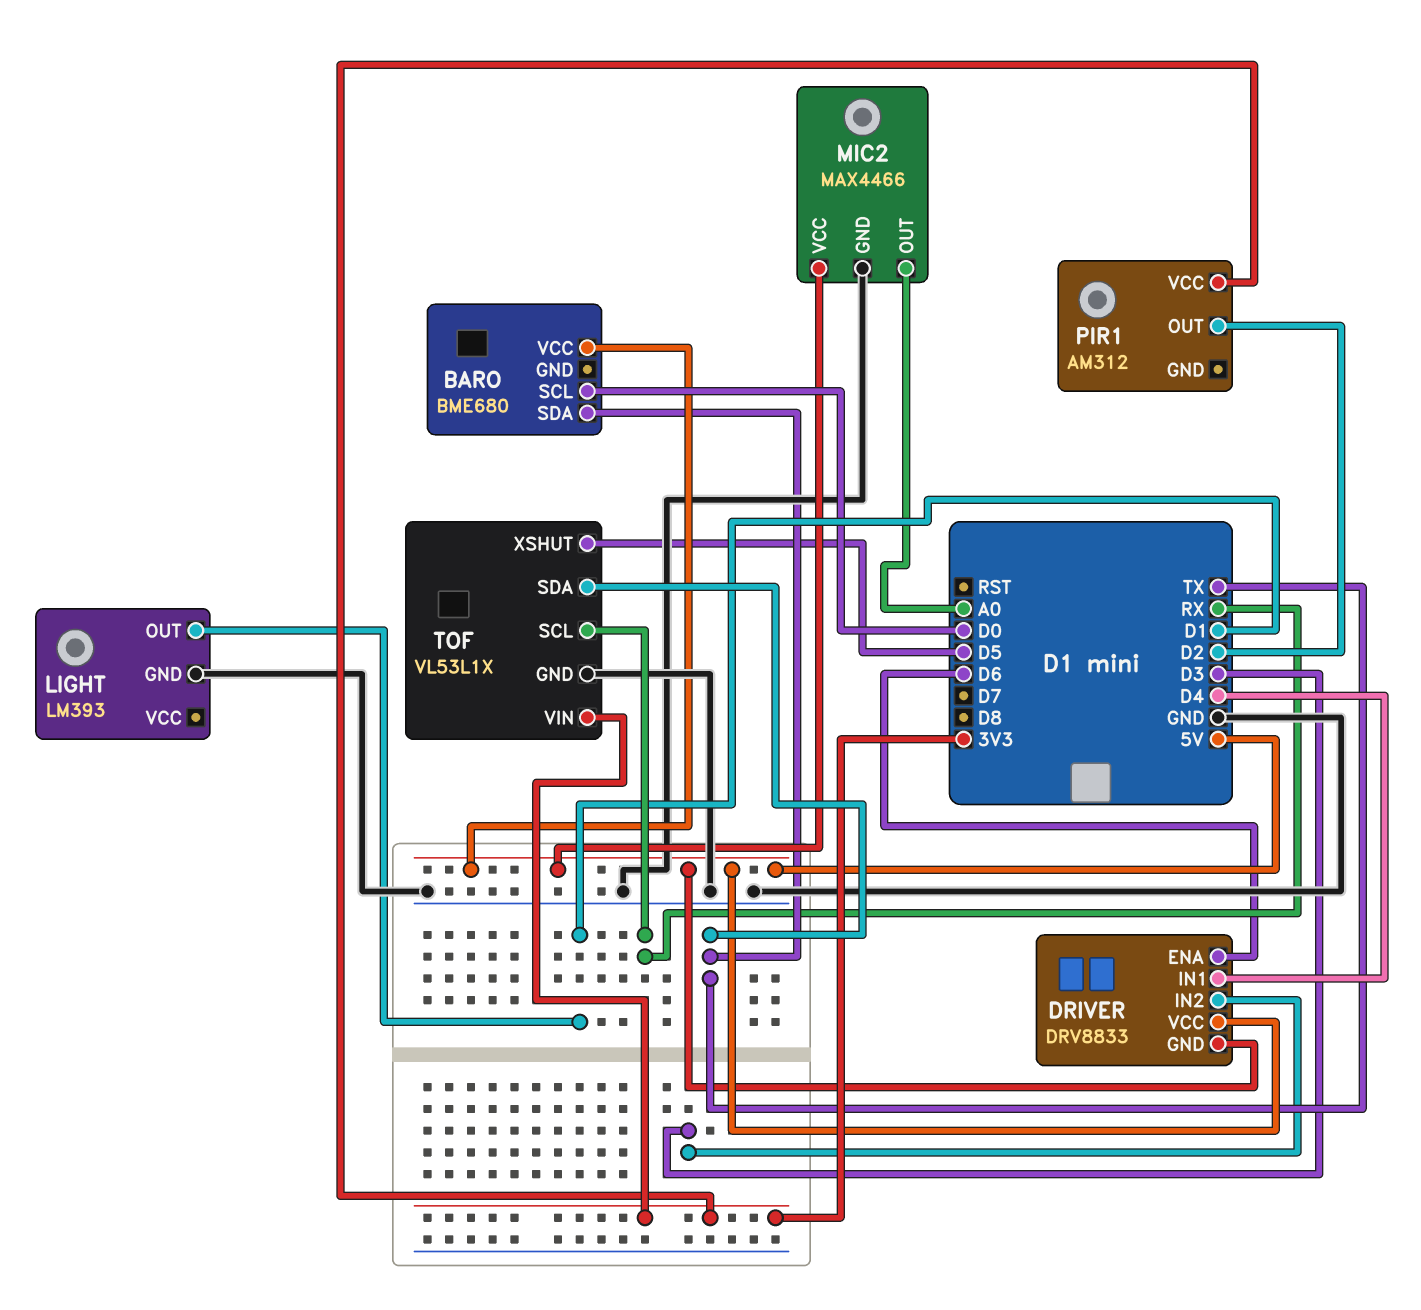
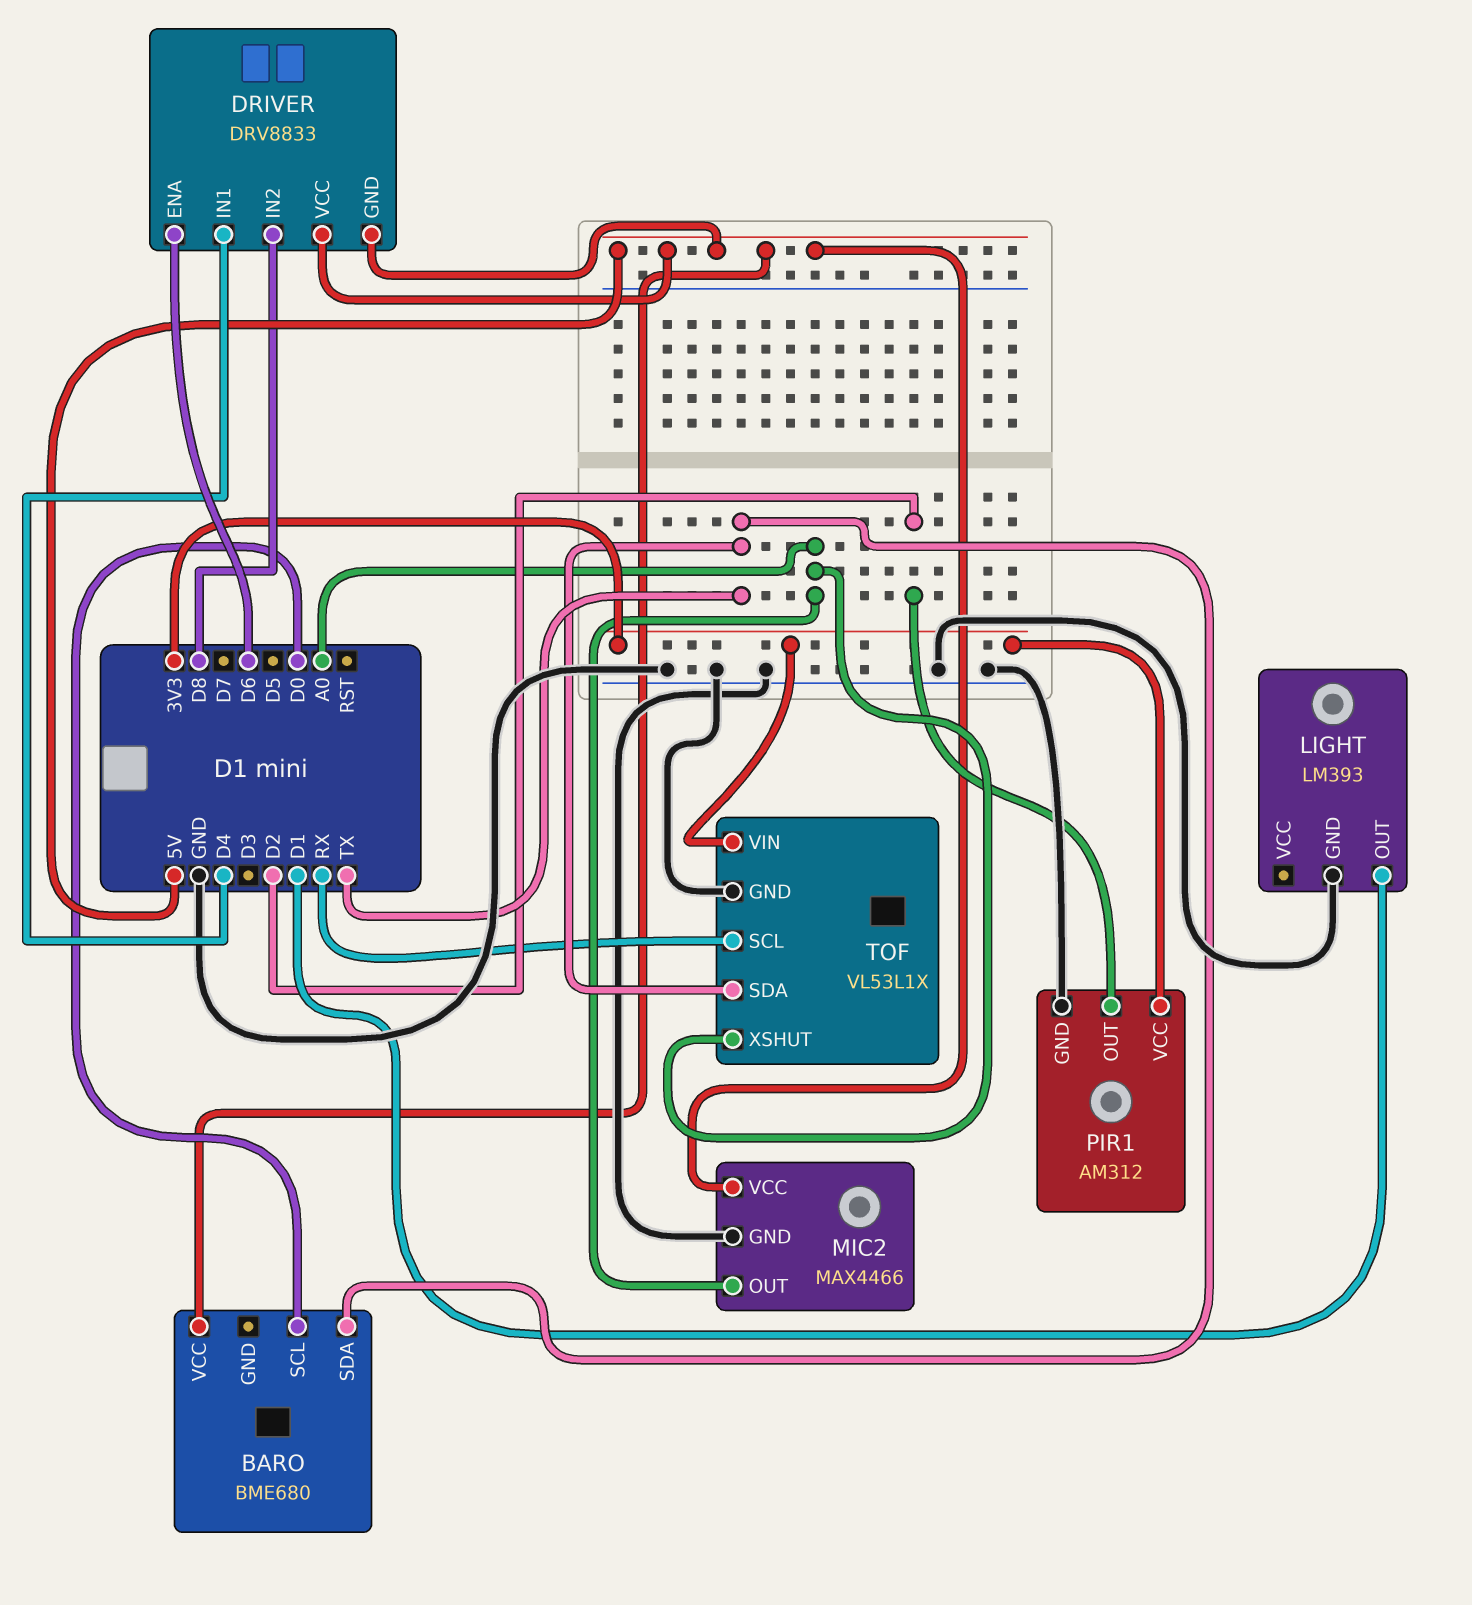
DRIVER pin IN2: D3 -> D8
PIR1 pin GND: none -> GND
TOF pin XSHUT: D5 -> A0

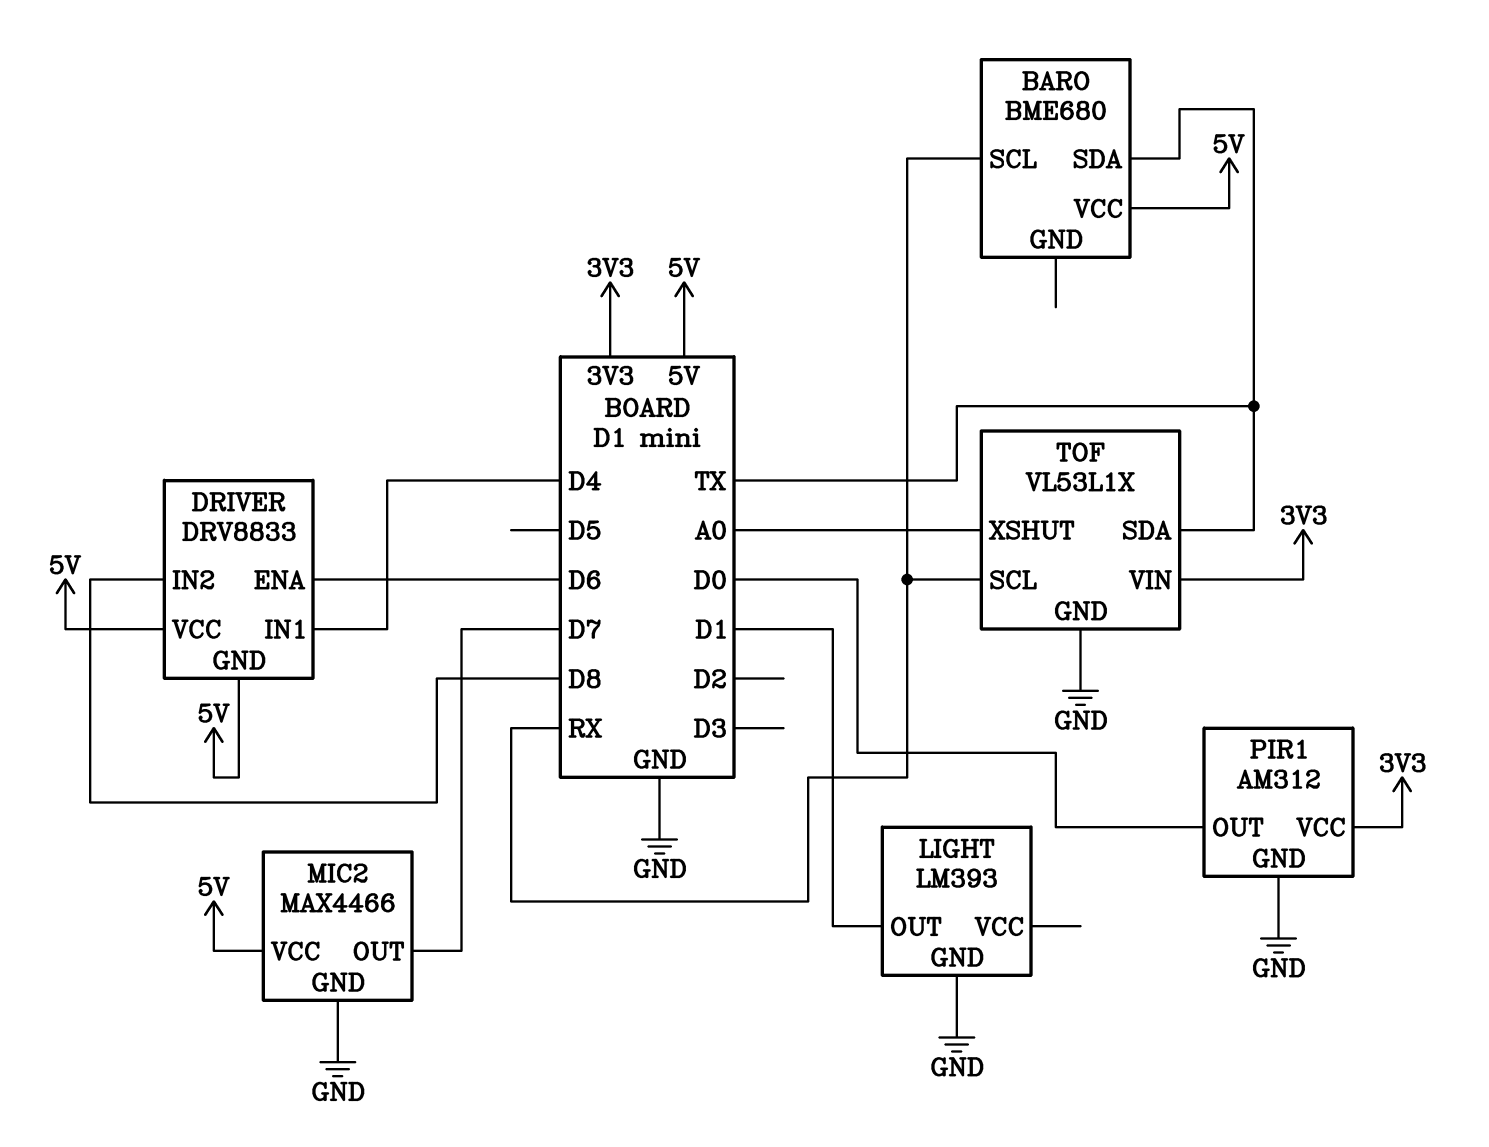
BARO pin SCL: D0 -> RX
MIC2 pin OUT: A0 -> D7
PIR1 pin OUT: D2 -> D0

